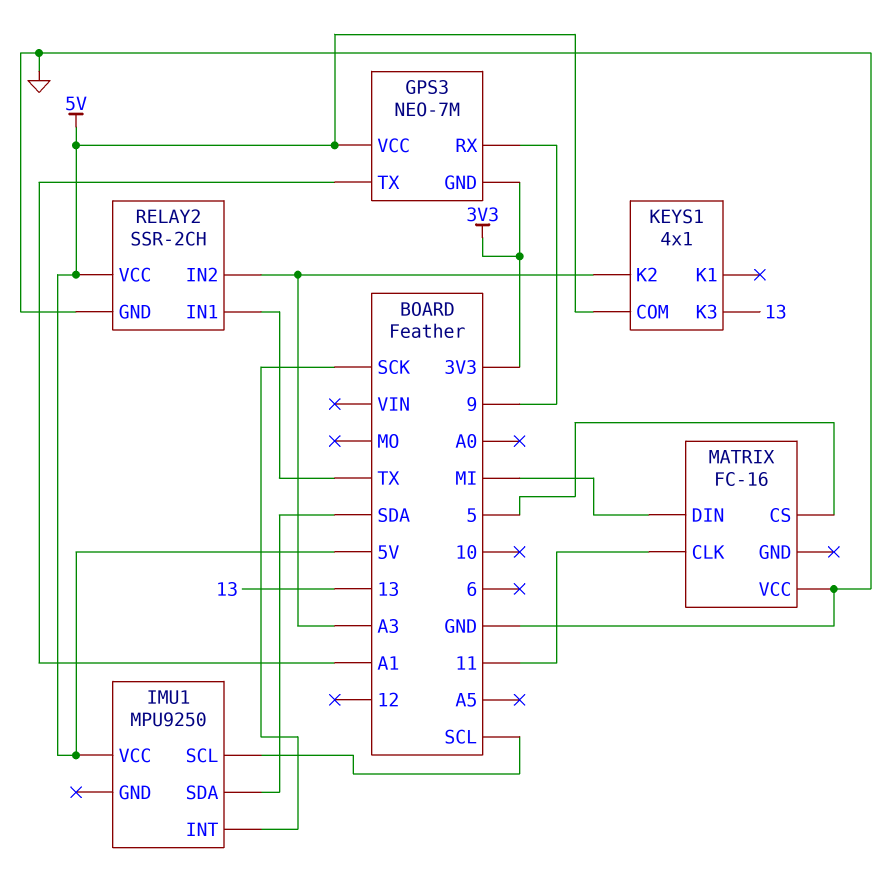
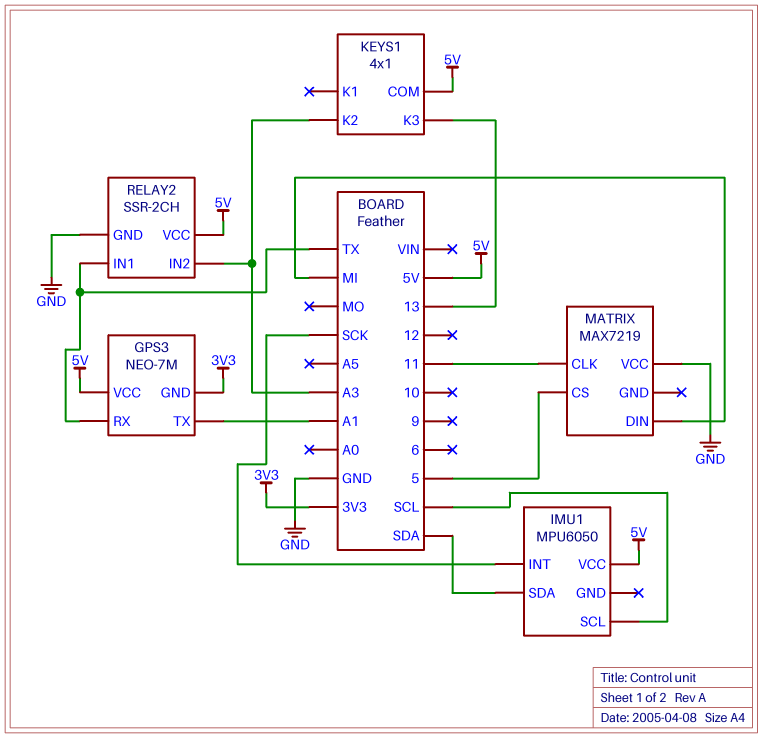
GPS3 pin RX: 9 -> TX
IMU1: MPU9250 -> MPU6050
MATRIX: FC-16 -> MAX7219

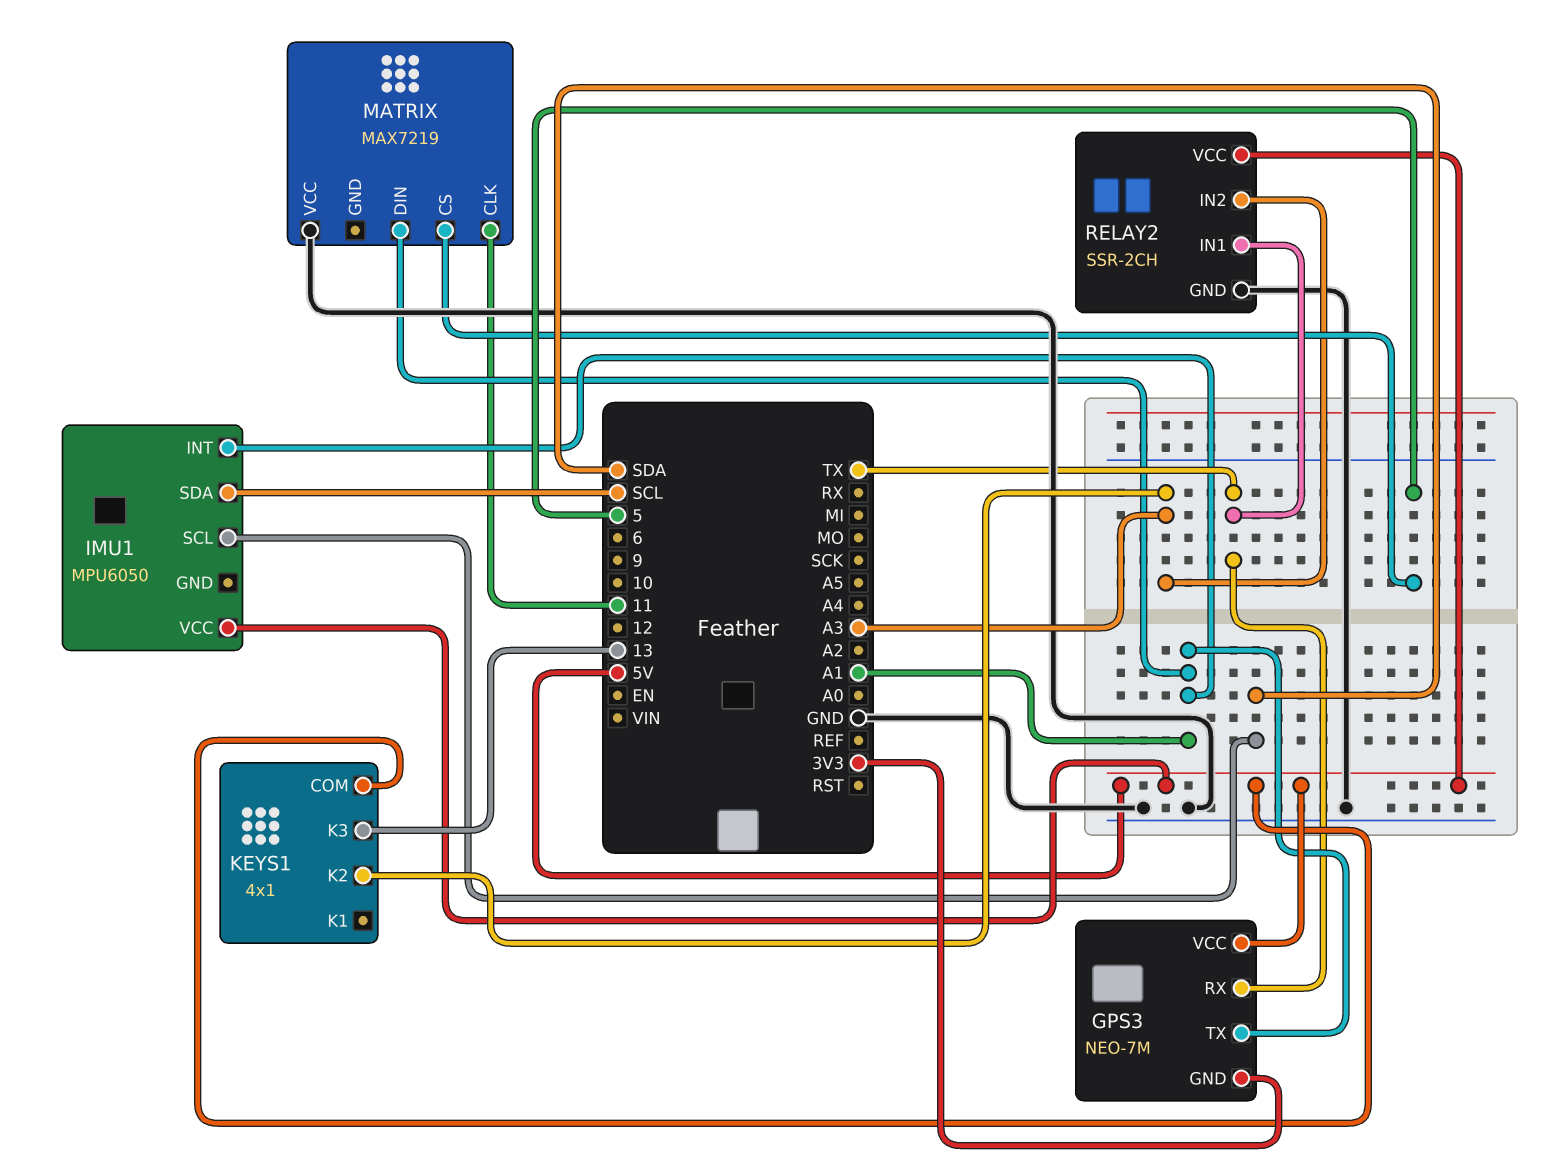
IMU1 pin INT: SCK -> A1
IMU1 pin SCL: SCL -> SDA
IMU1 pin SDA: SDA -> SCL
MATRIX pin DIN: MI -> A1

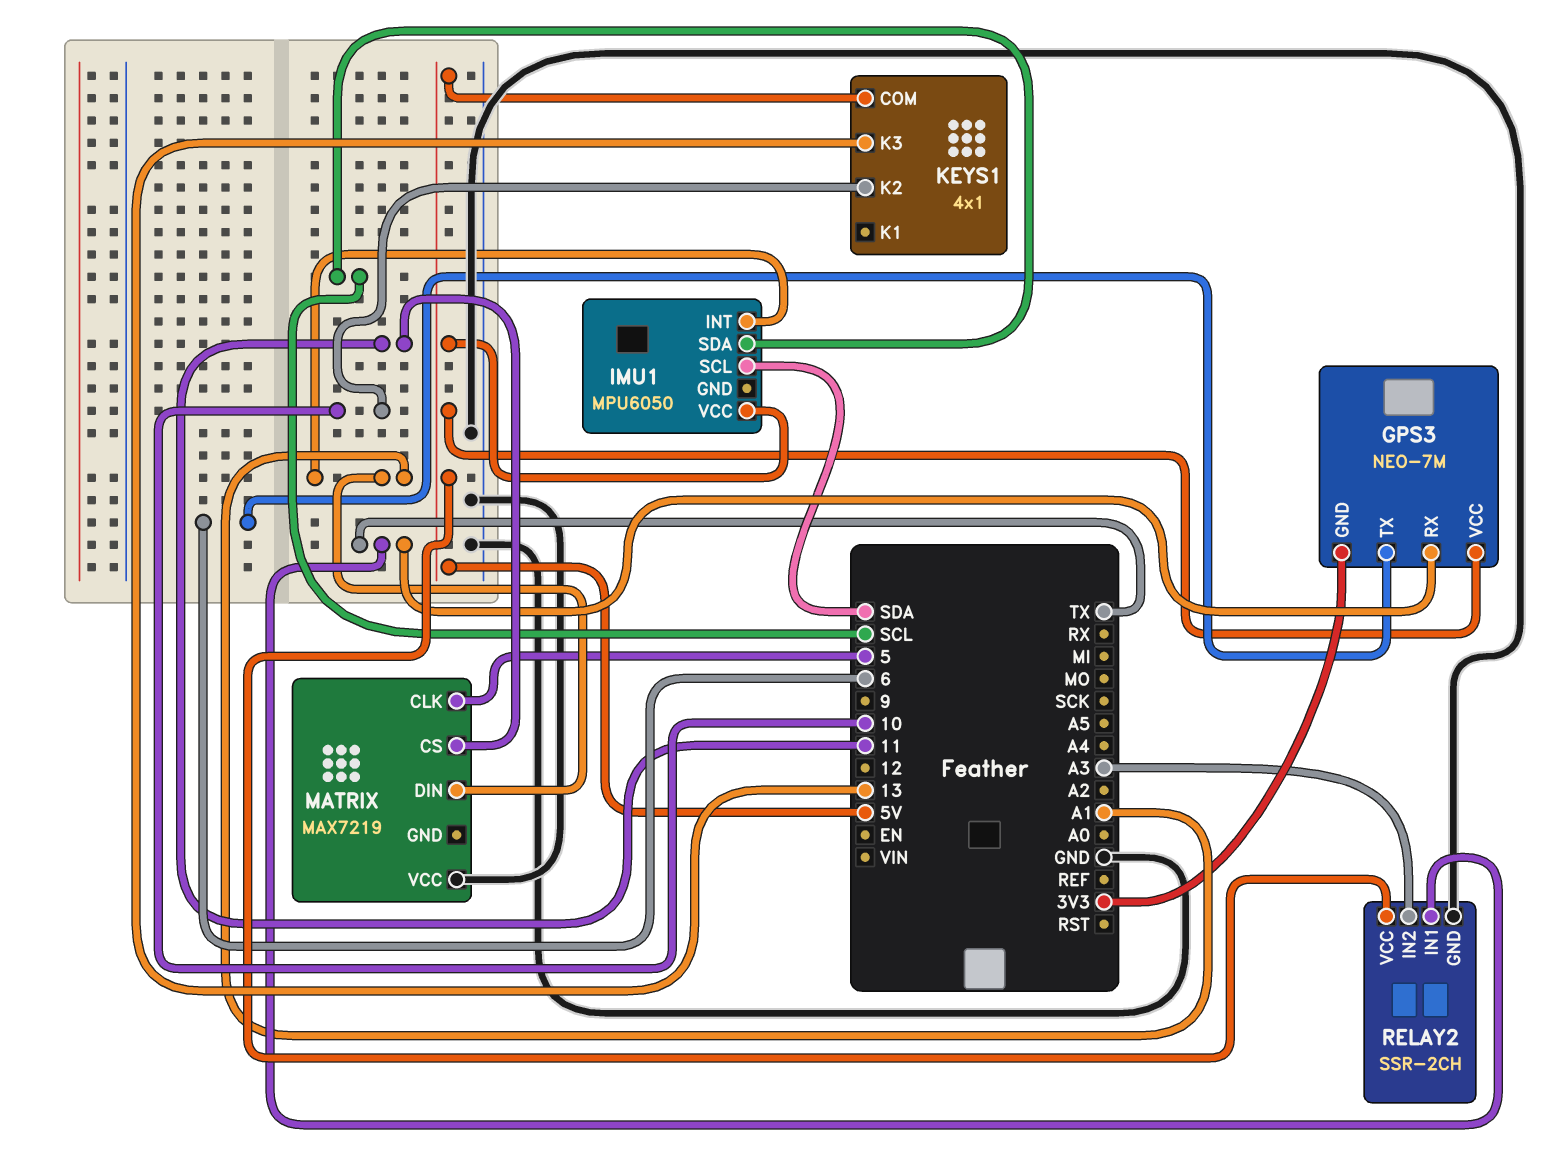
GPS3 pin TX: A1 -> 6
KEYS1 pin K2: A3 -> 10
MATRIX pin CLK: 11 -> 5
MATRIX pin CS: 5 -> 11

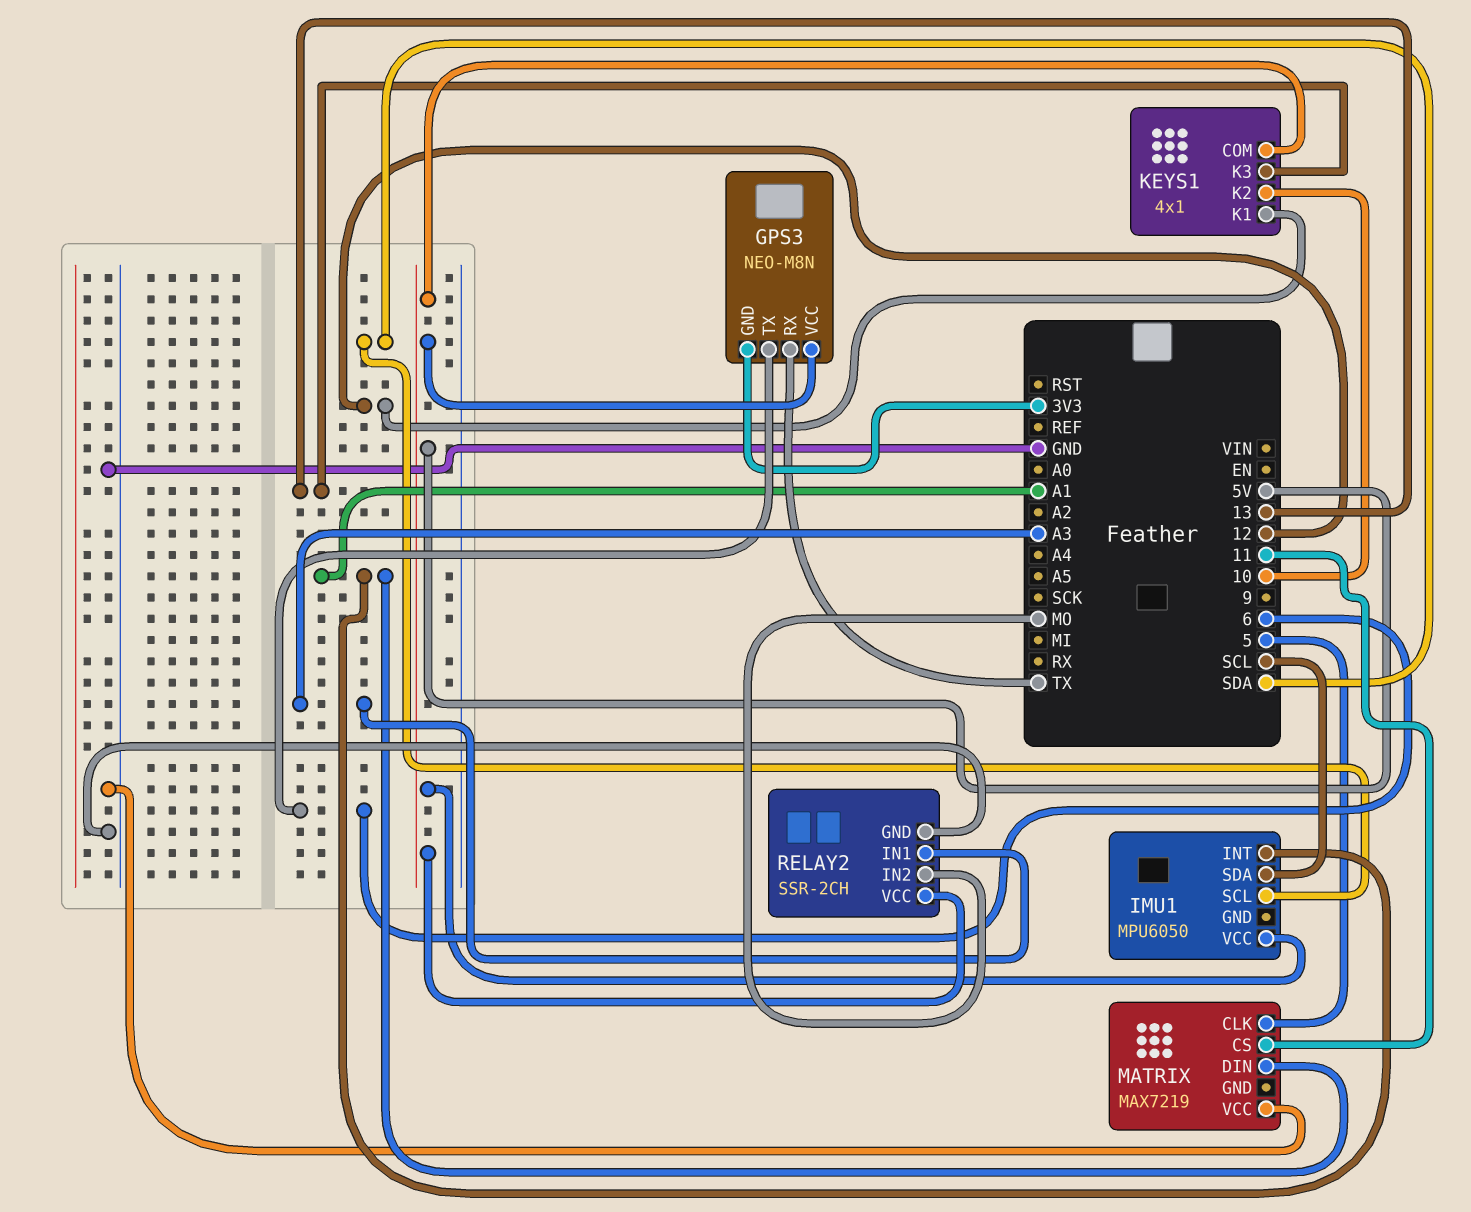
GPS3: NEO-7M -> NEO-M8N
KEYS1 pin K1: none -> 12
RELAY2 pin IN1: TX -> A3
RELAY2 pin IN2: A3 -> MO

